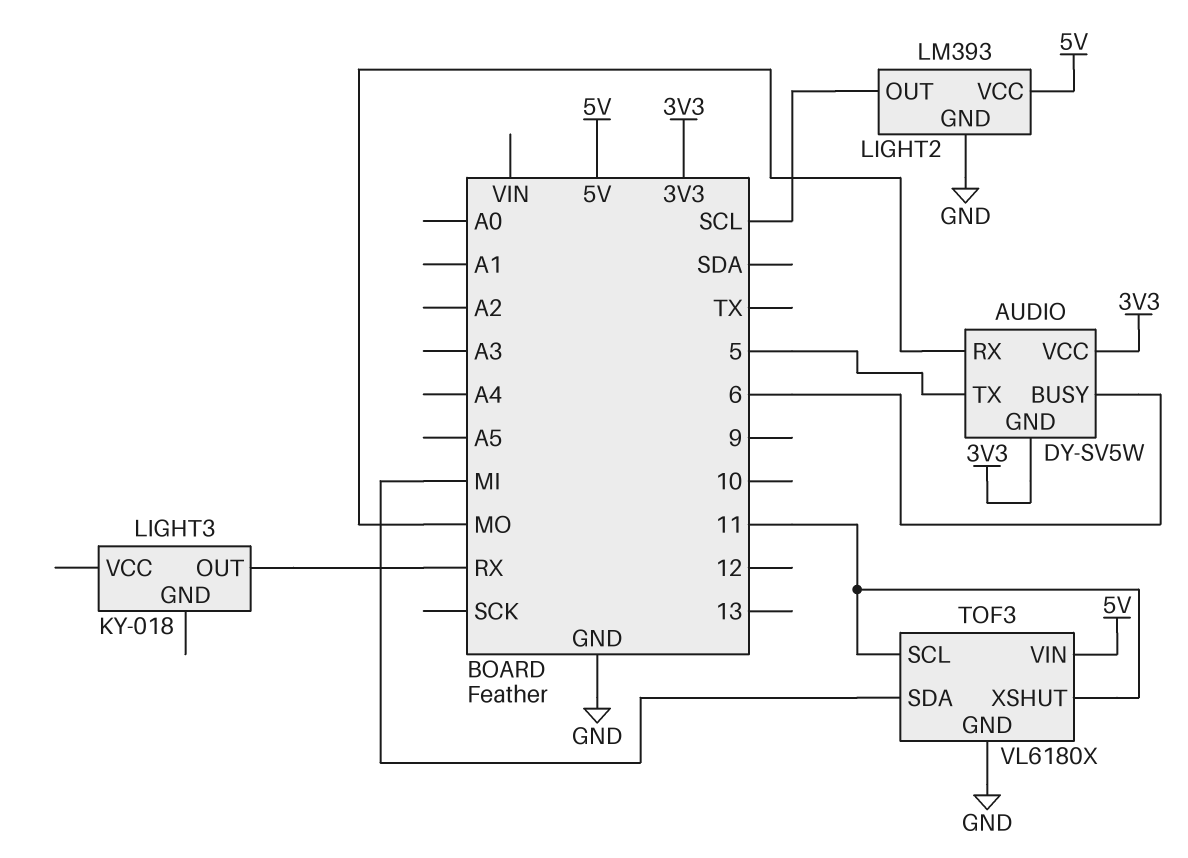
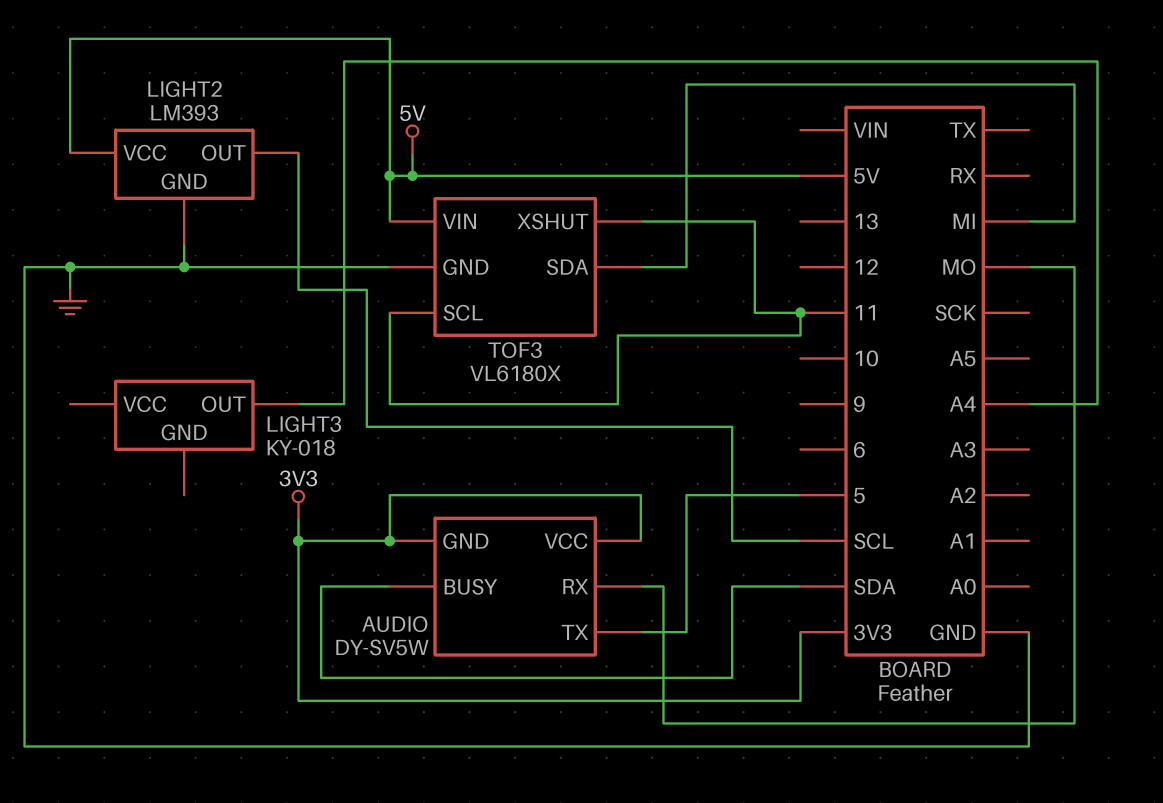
AUDIO pin BUSY: 6 -> SDA
LIGHT3 pin OUT: RX -> A4

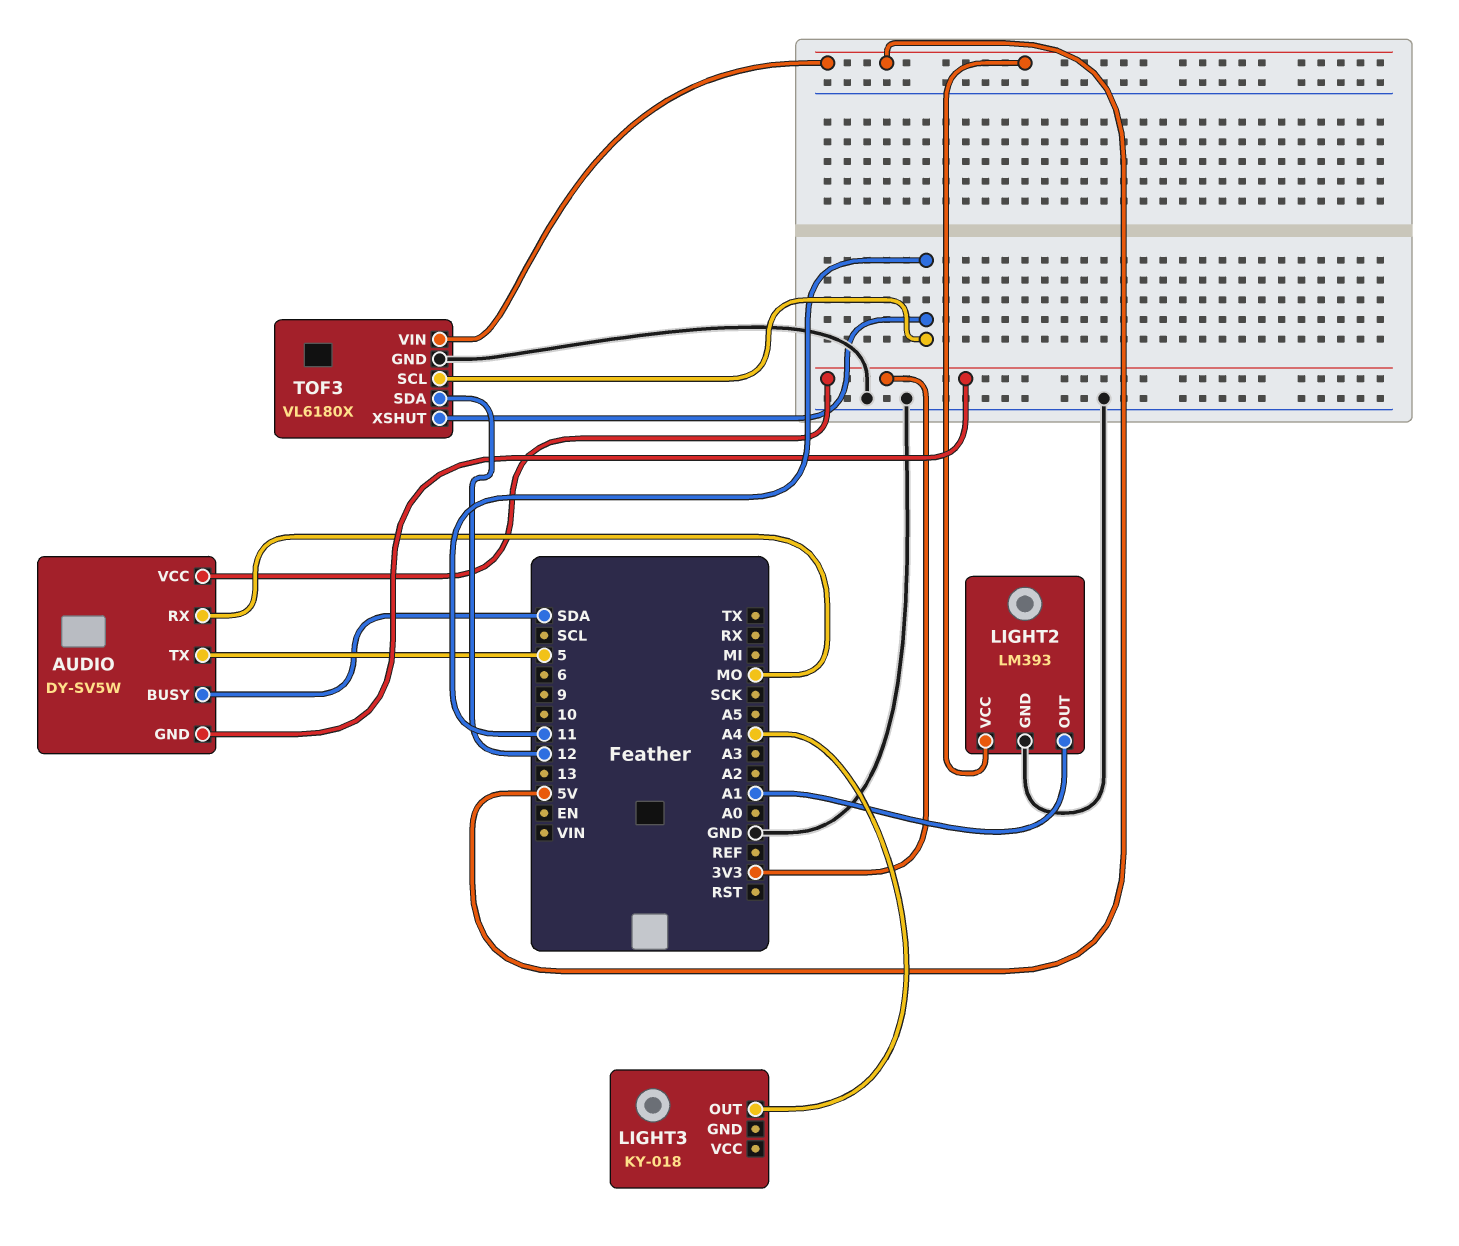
LIGHT2 pin OUT: SCL -> A1
TOF3 pin SDA: MI -> 12

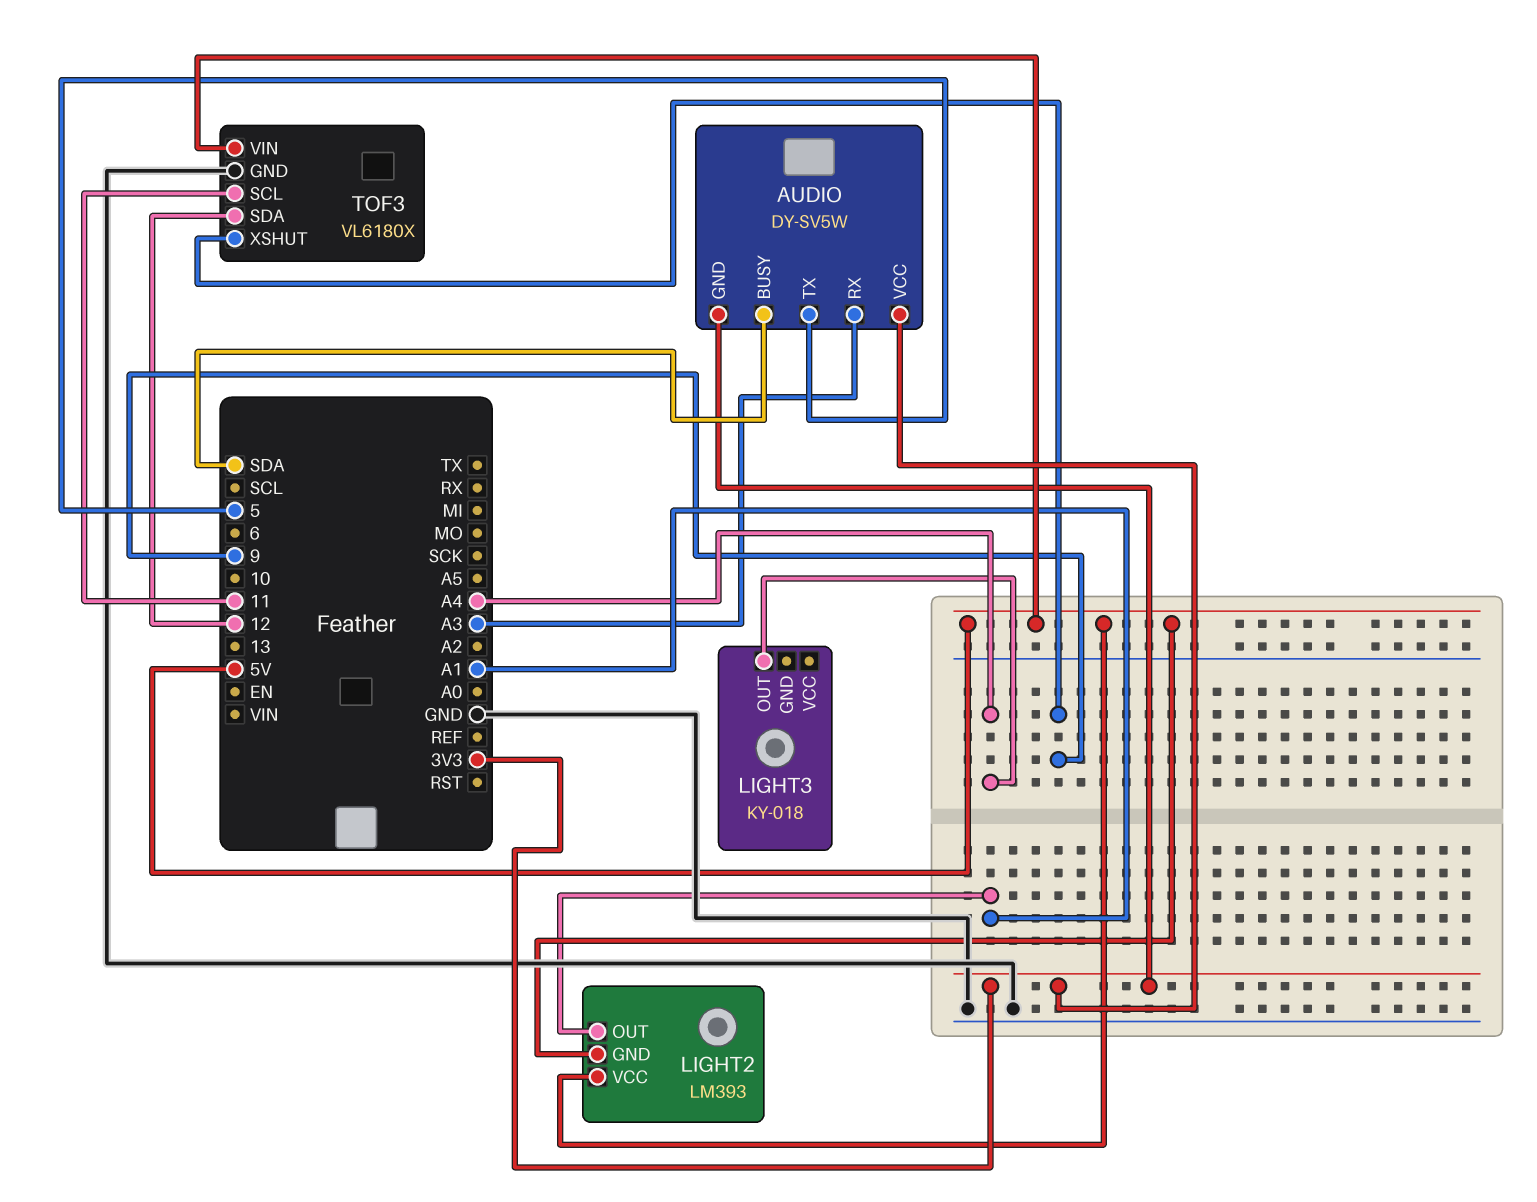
AUDIO pin RX: MO -> A3
LIGHT2 pin GND: GND -> 5V
TOF3 pin XSHUT: 11 -> 9

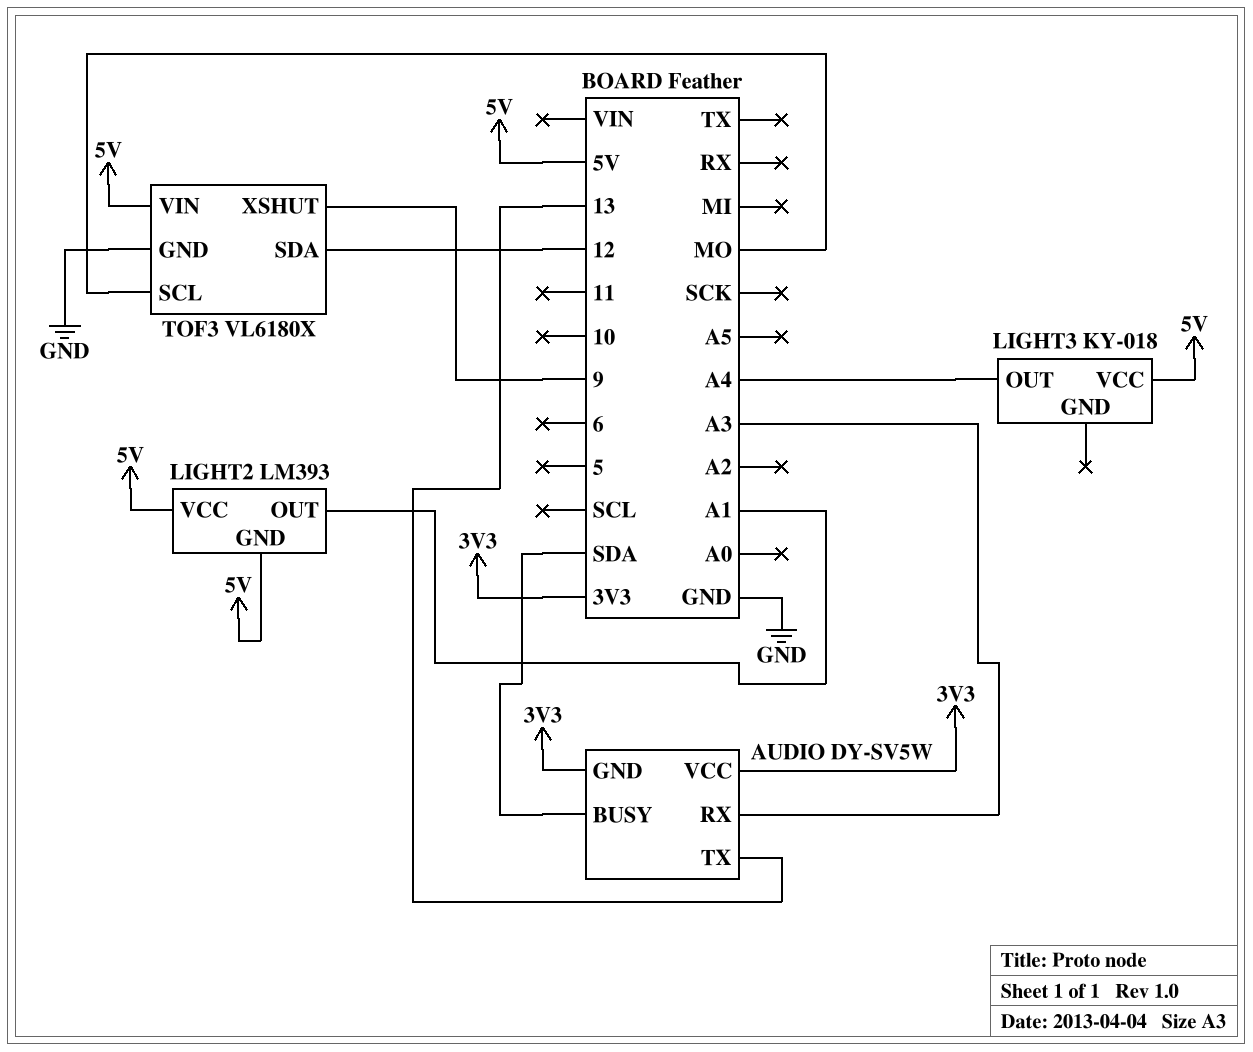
AUDIO pin TX: 5 -> 13
LIGHT3 pin VCC: none -> 5V
TOF3 pin SCL: 11 -> MO

